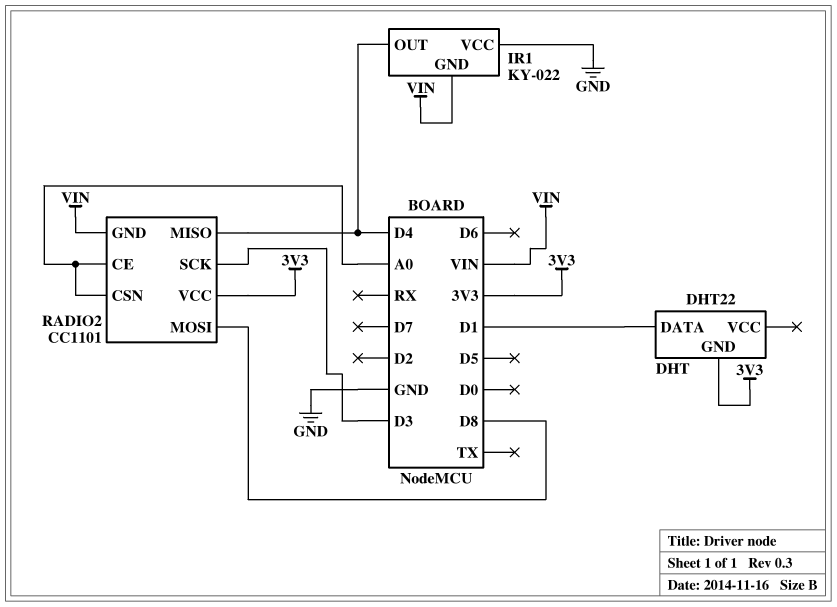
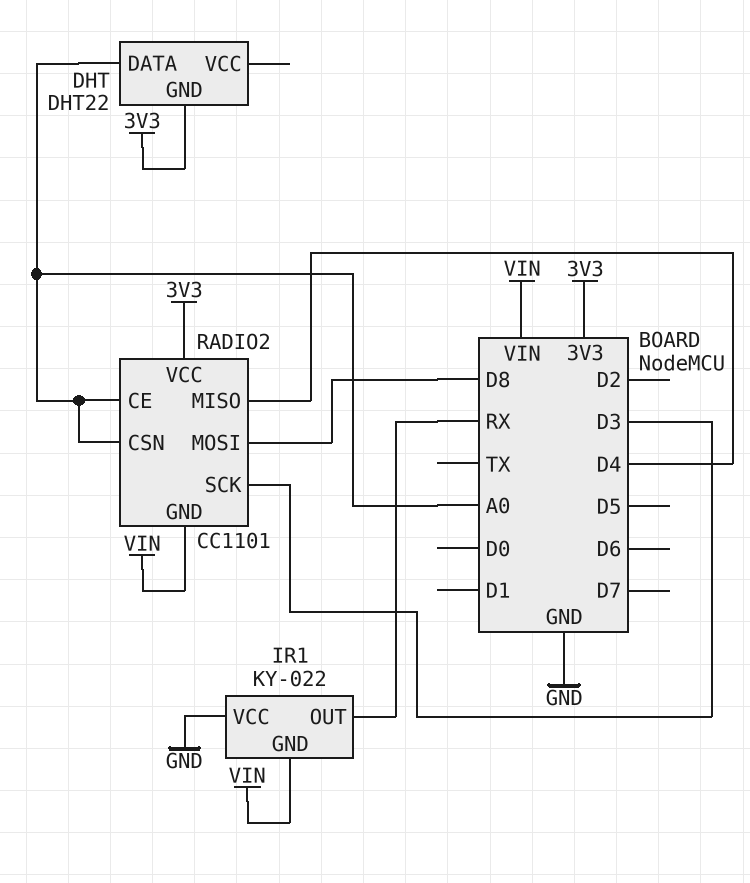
DHT pin DATA: D1 -> A0
IR1 pin OUT: D4 -> RX

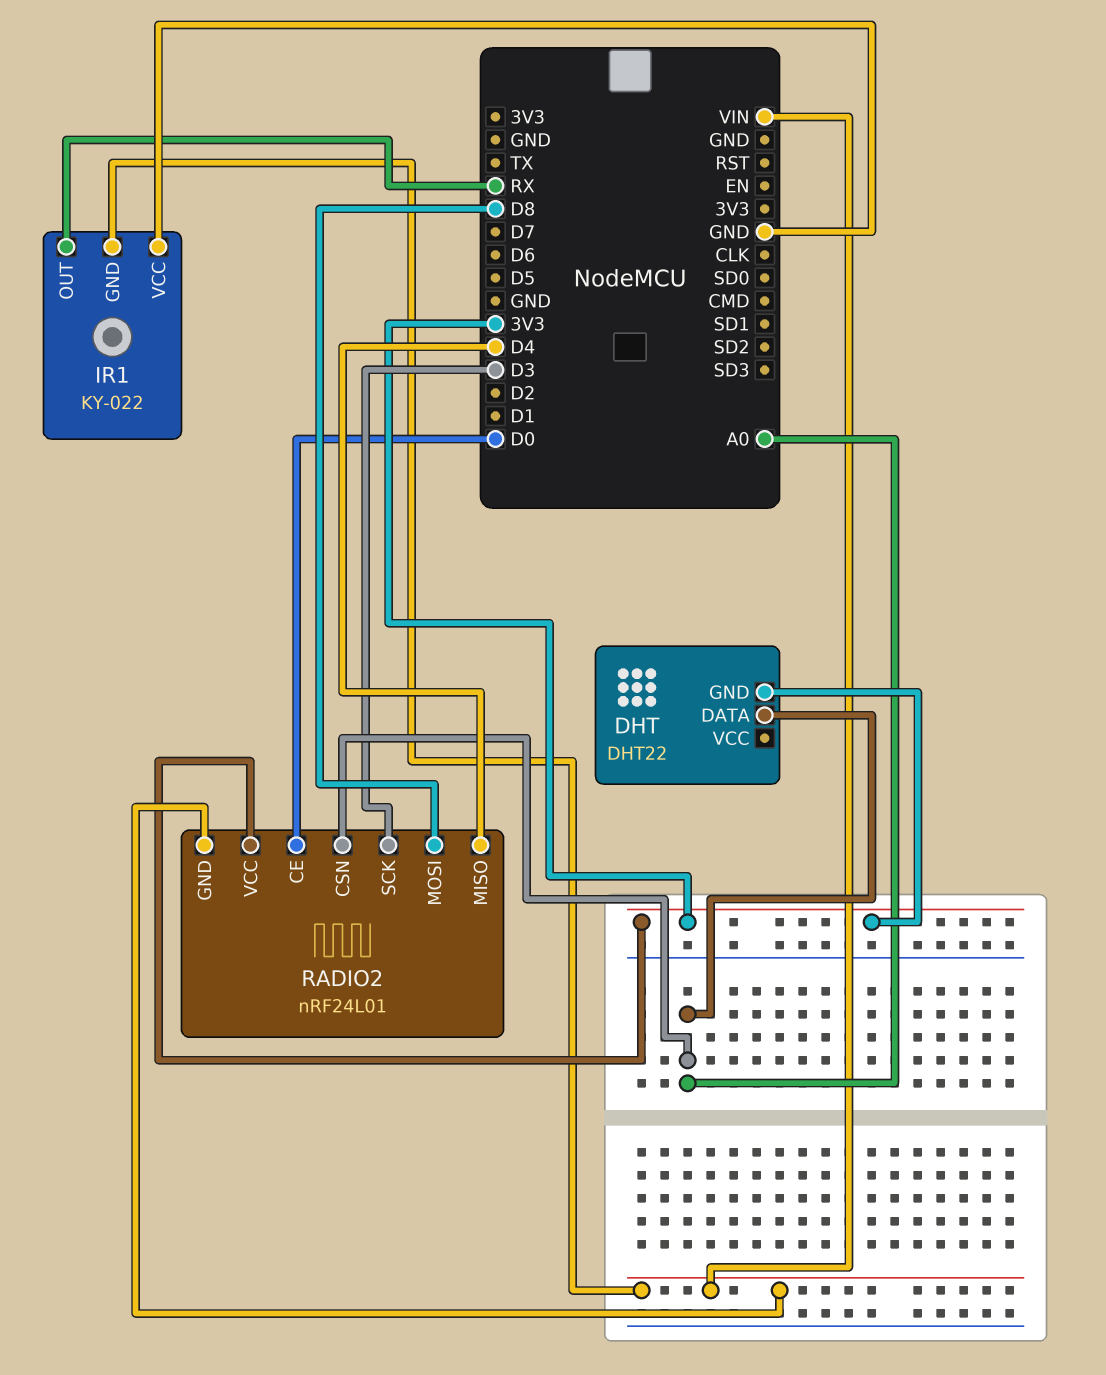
RADIO2: CC1101 -> nRF24L01
RADIO2 pin CE: A0 -> D0

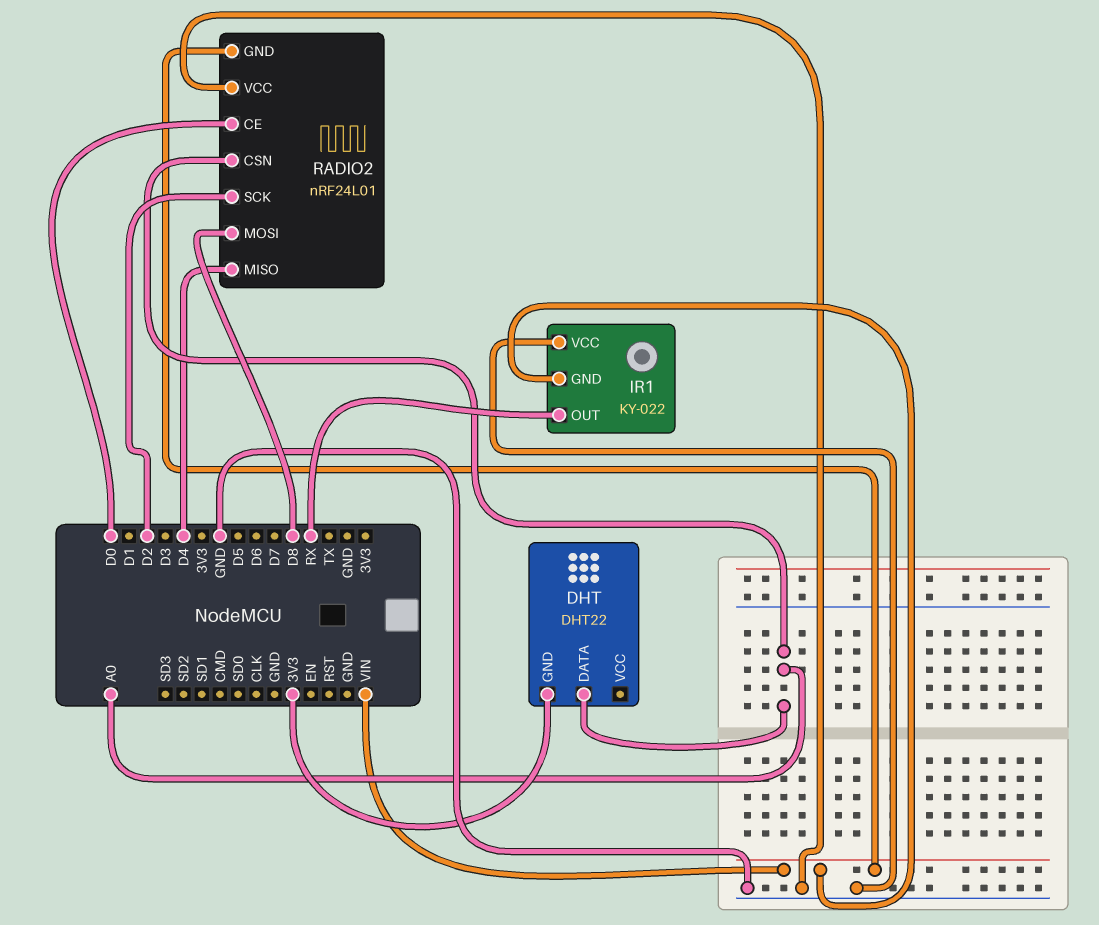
RADIO2 pin SCK: D3 -> D2
RADIO2 pin VCC: 3V3 -> GND

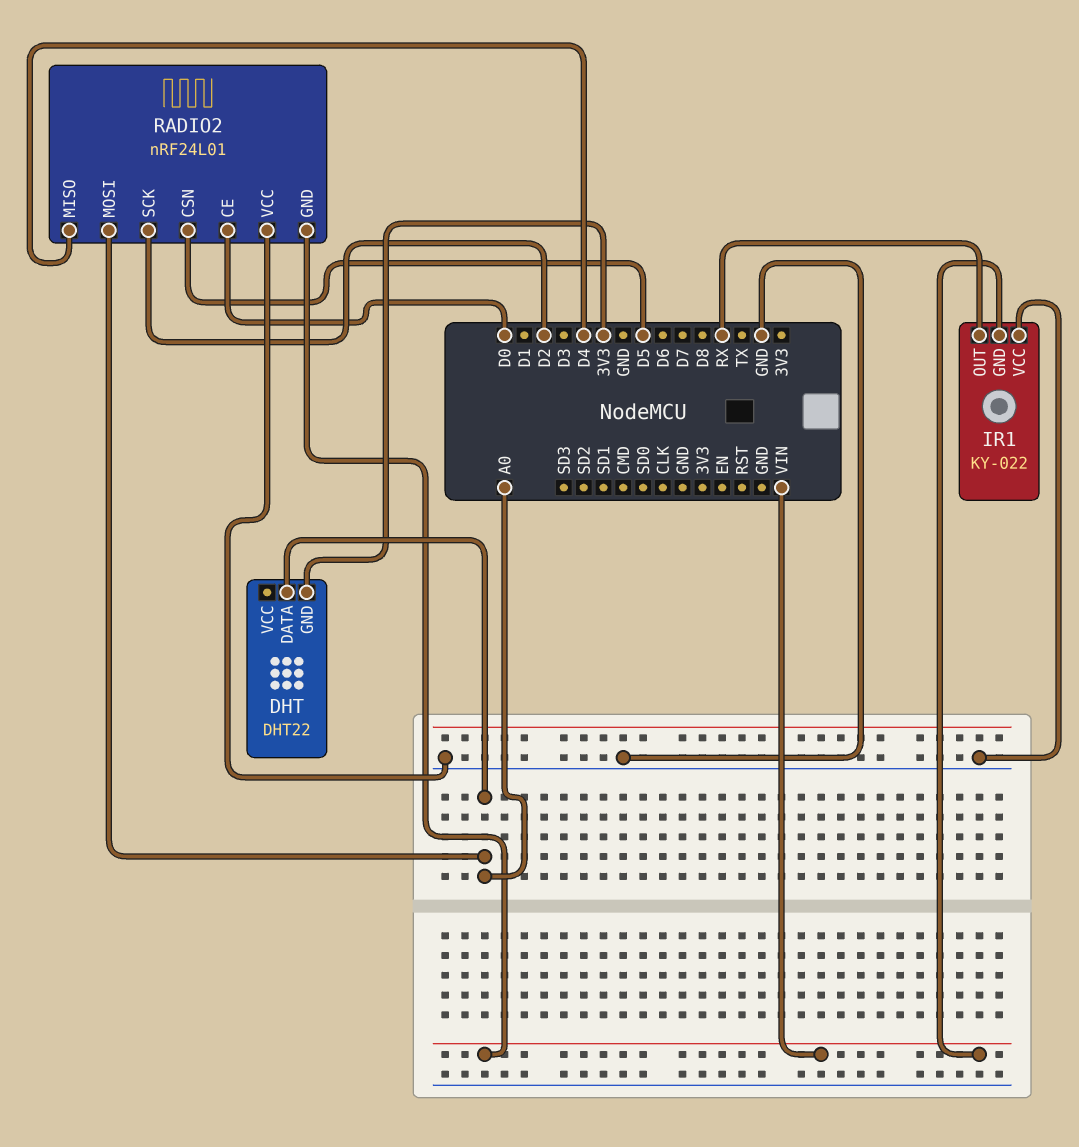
RADIO2 pin CSN: A0 -> D5
RADIO2 pin MOSI: D8 -> A0

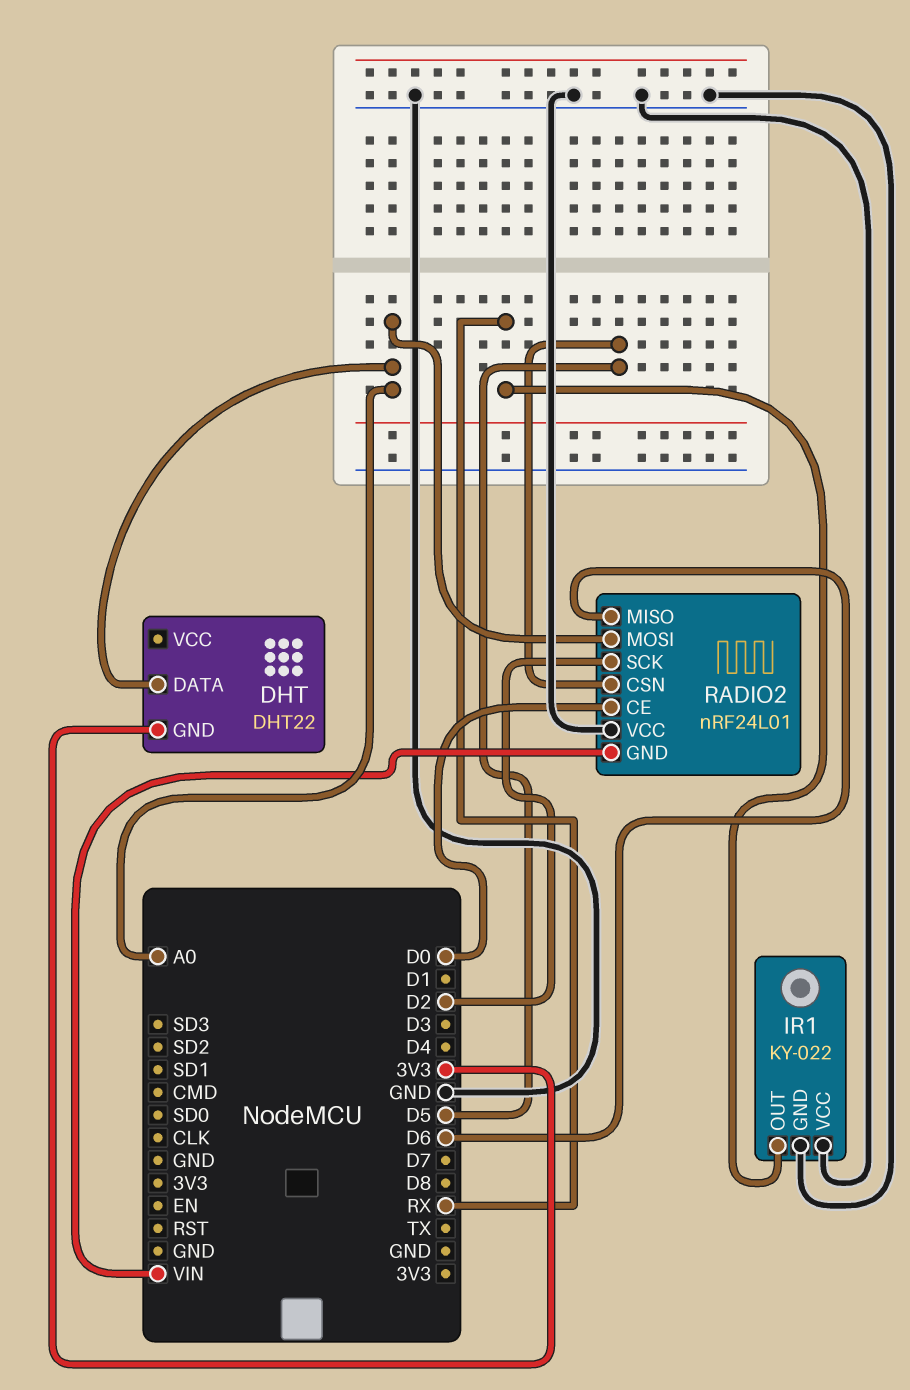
IR1 pin GND: VIN -> GND
RADIO2 pin MISO: D4 -> D6

